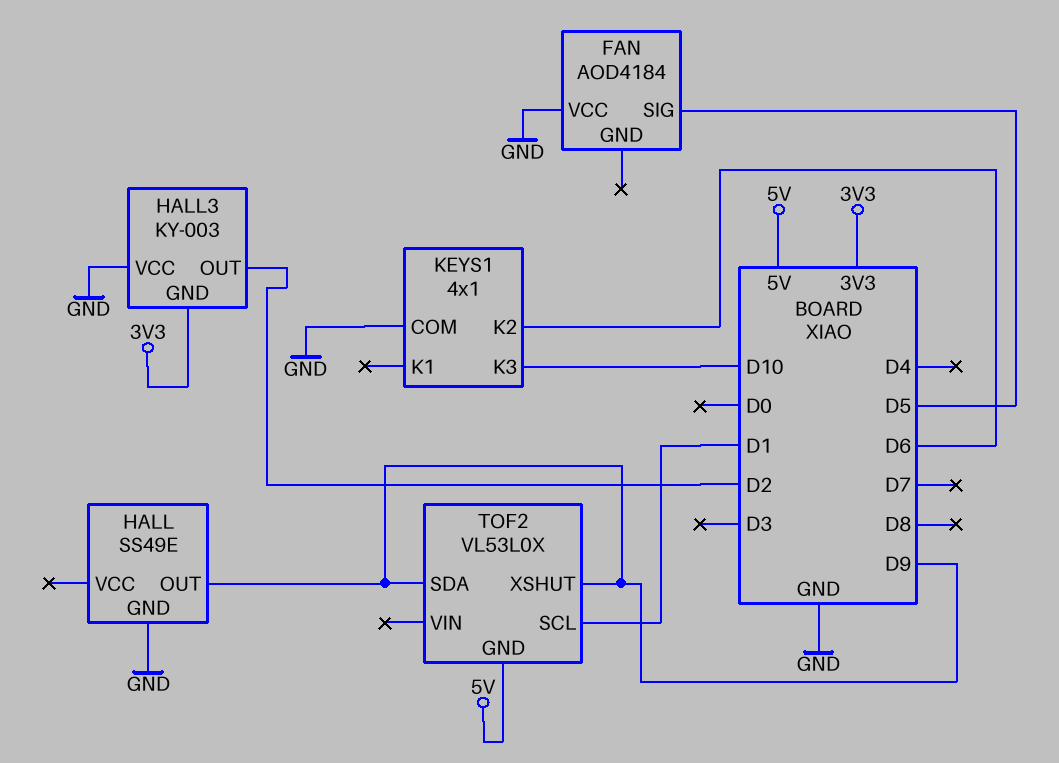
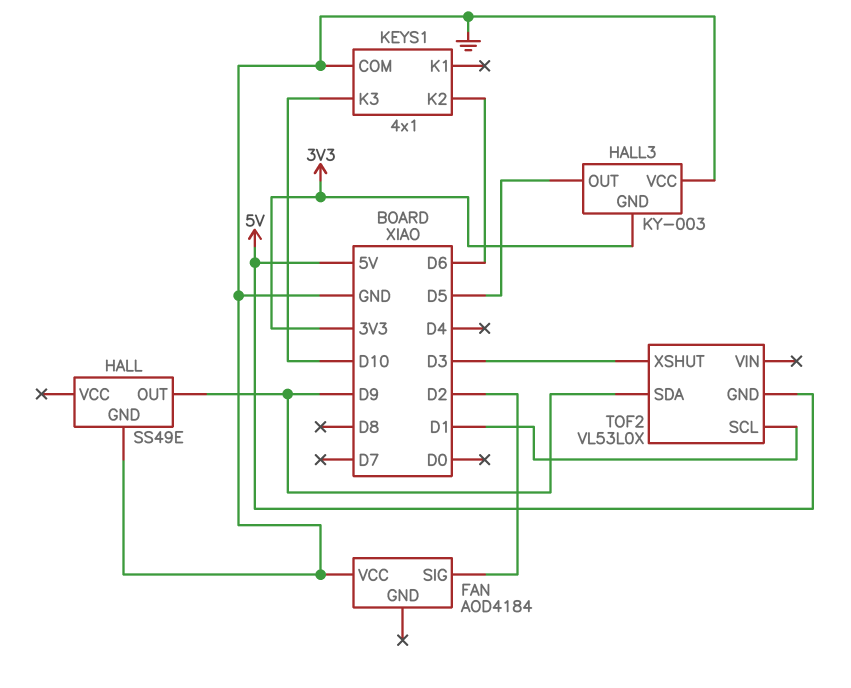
FAN pin SIG: D5 -> D2
HALL3 pin OUT: D2 -> D5
TOF2 pin XSHUT: D9 -> D3

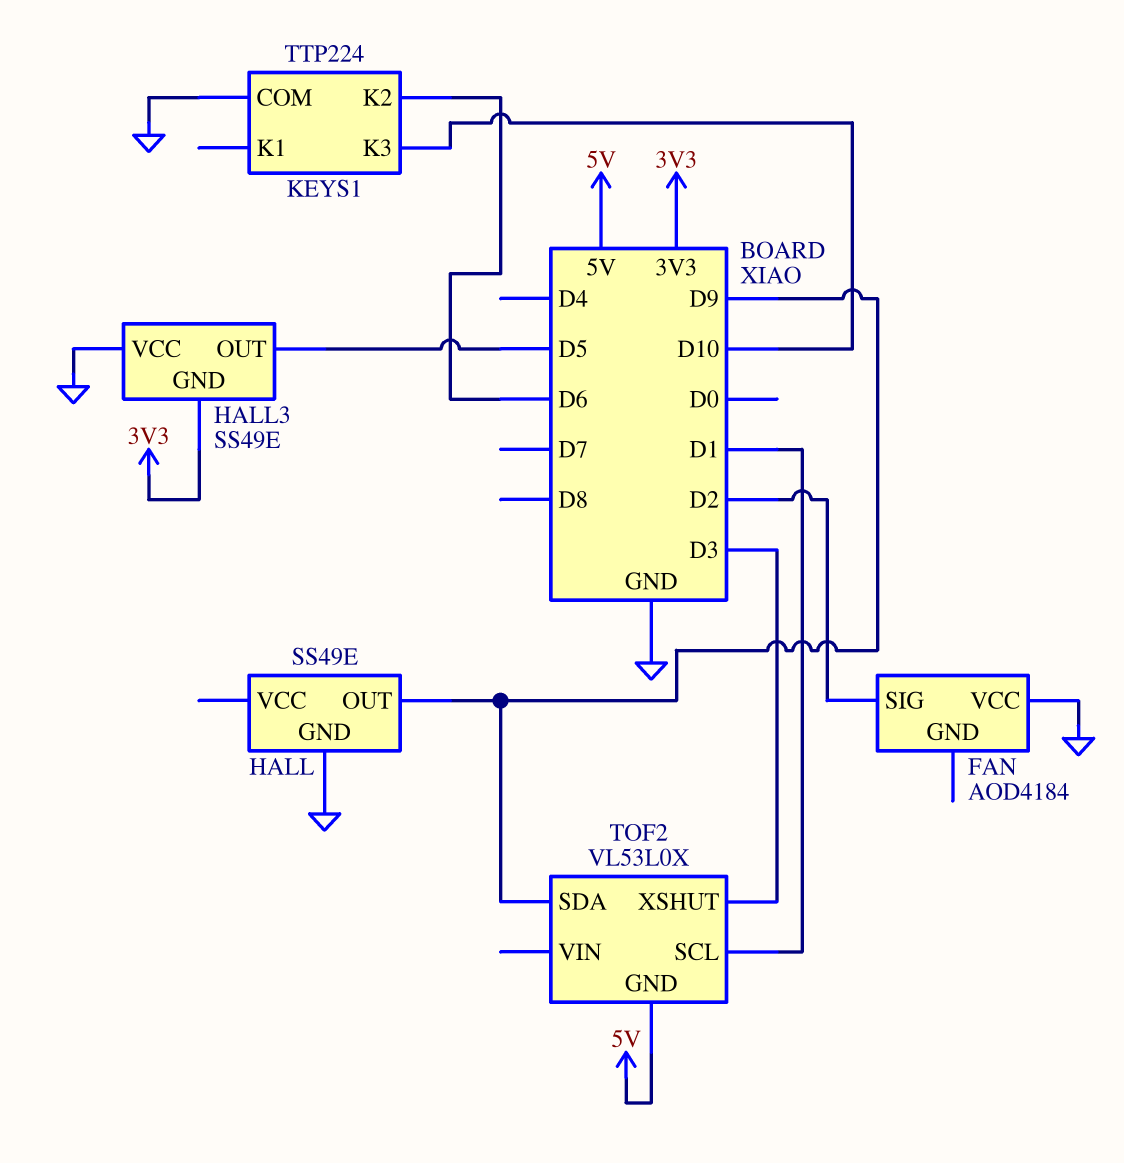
HALL3: KY-003 -> SS49E
KEYS1: 4x1 -> TTP224

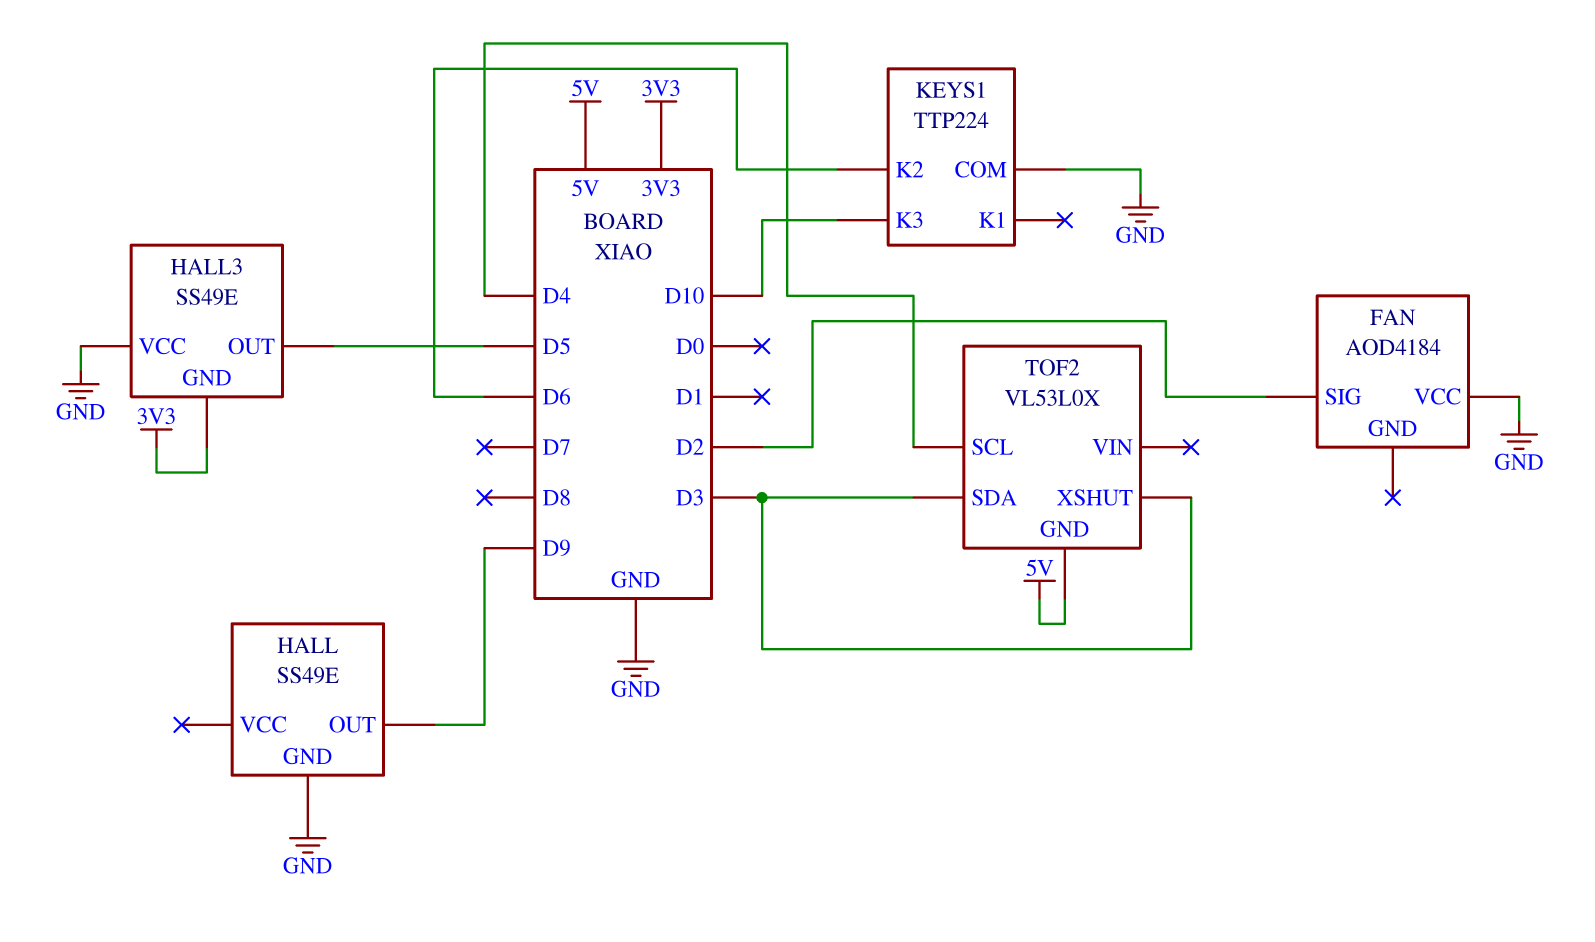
TOF2 pin SCL: D1 -> D4
TOF2 pin SDA: D9 -> D3

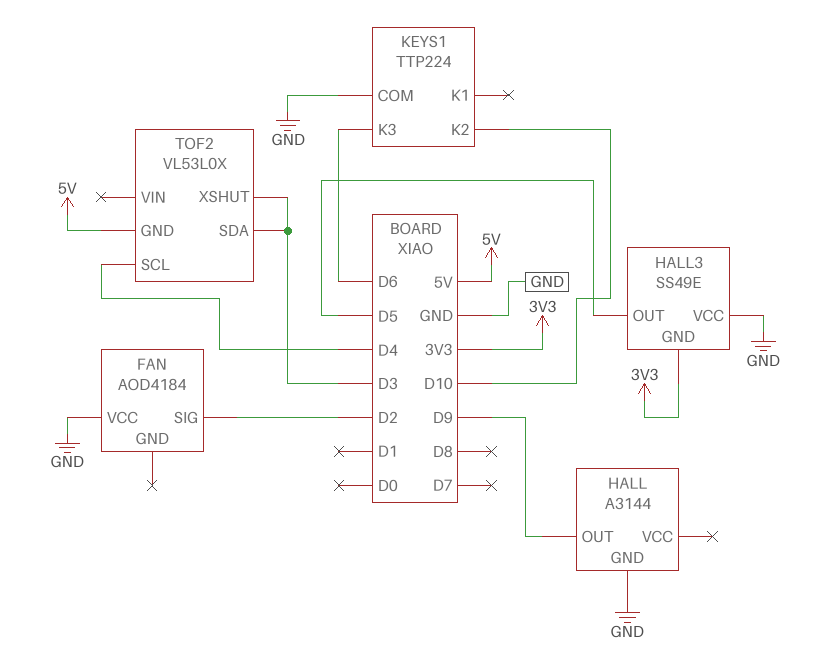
HALL: SS49E -> A3144
KEYS1 pin K2: D6 -> D10
KEYS1 pin K3: D10 -> D6

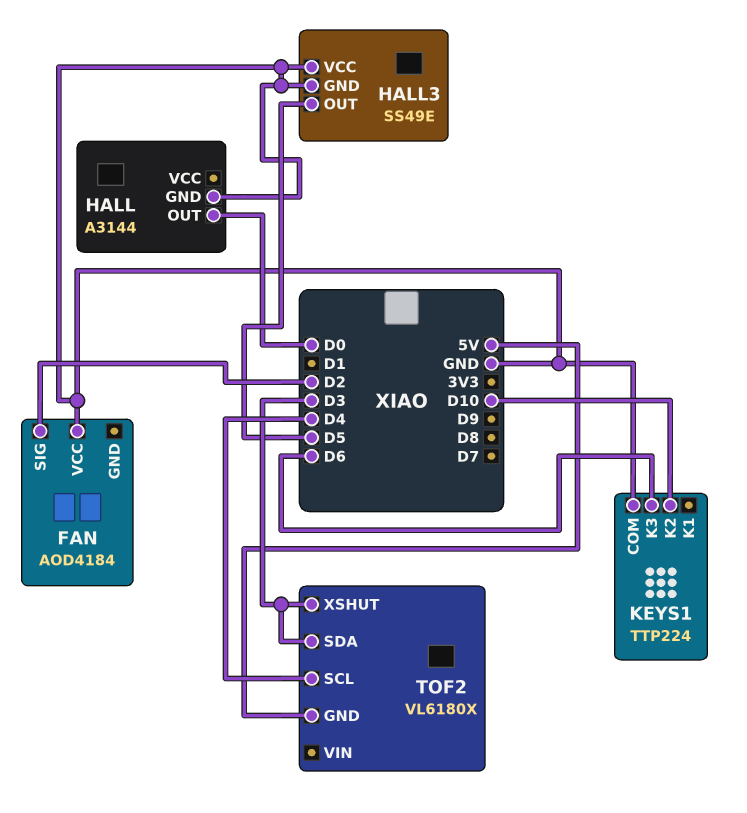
HALL pin OUT: D9 -> D0
HALL3 pin GND: 3V3 -> GND
TOF2: VL53L0X -> VL6180X

